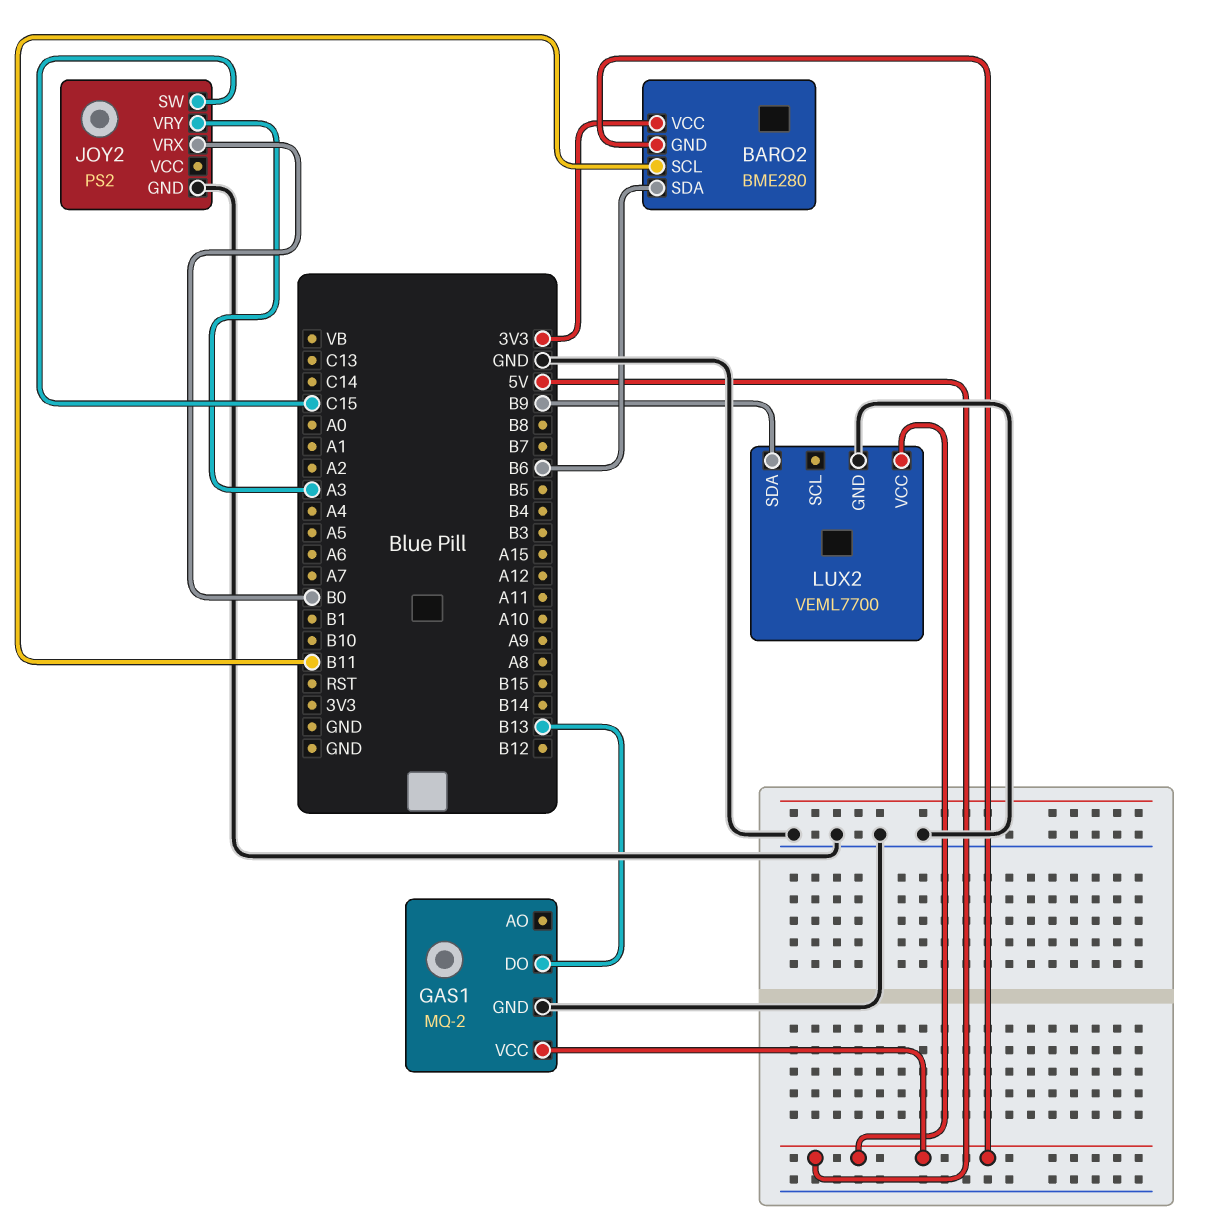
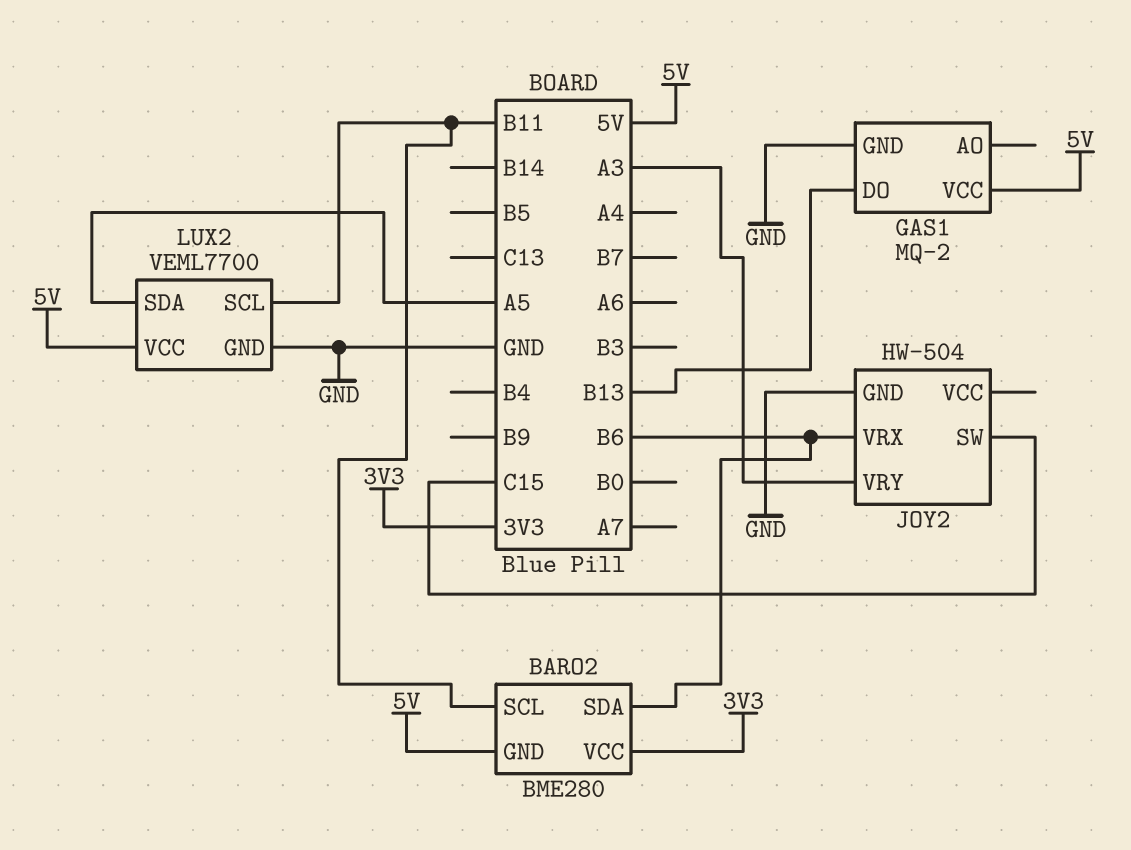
JOY2: PS2 -> HW-504
JOY2 pin VRX: B0 -> B6
LUX2 pin SCL: none -> B11
LUX2 pin SDA: B9 -> A5

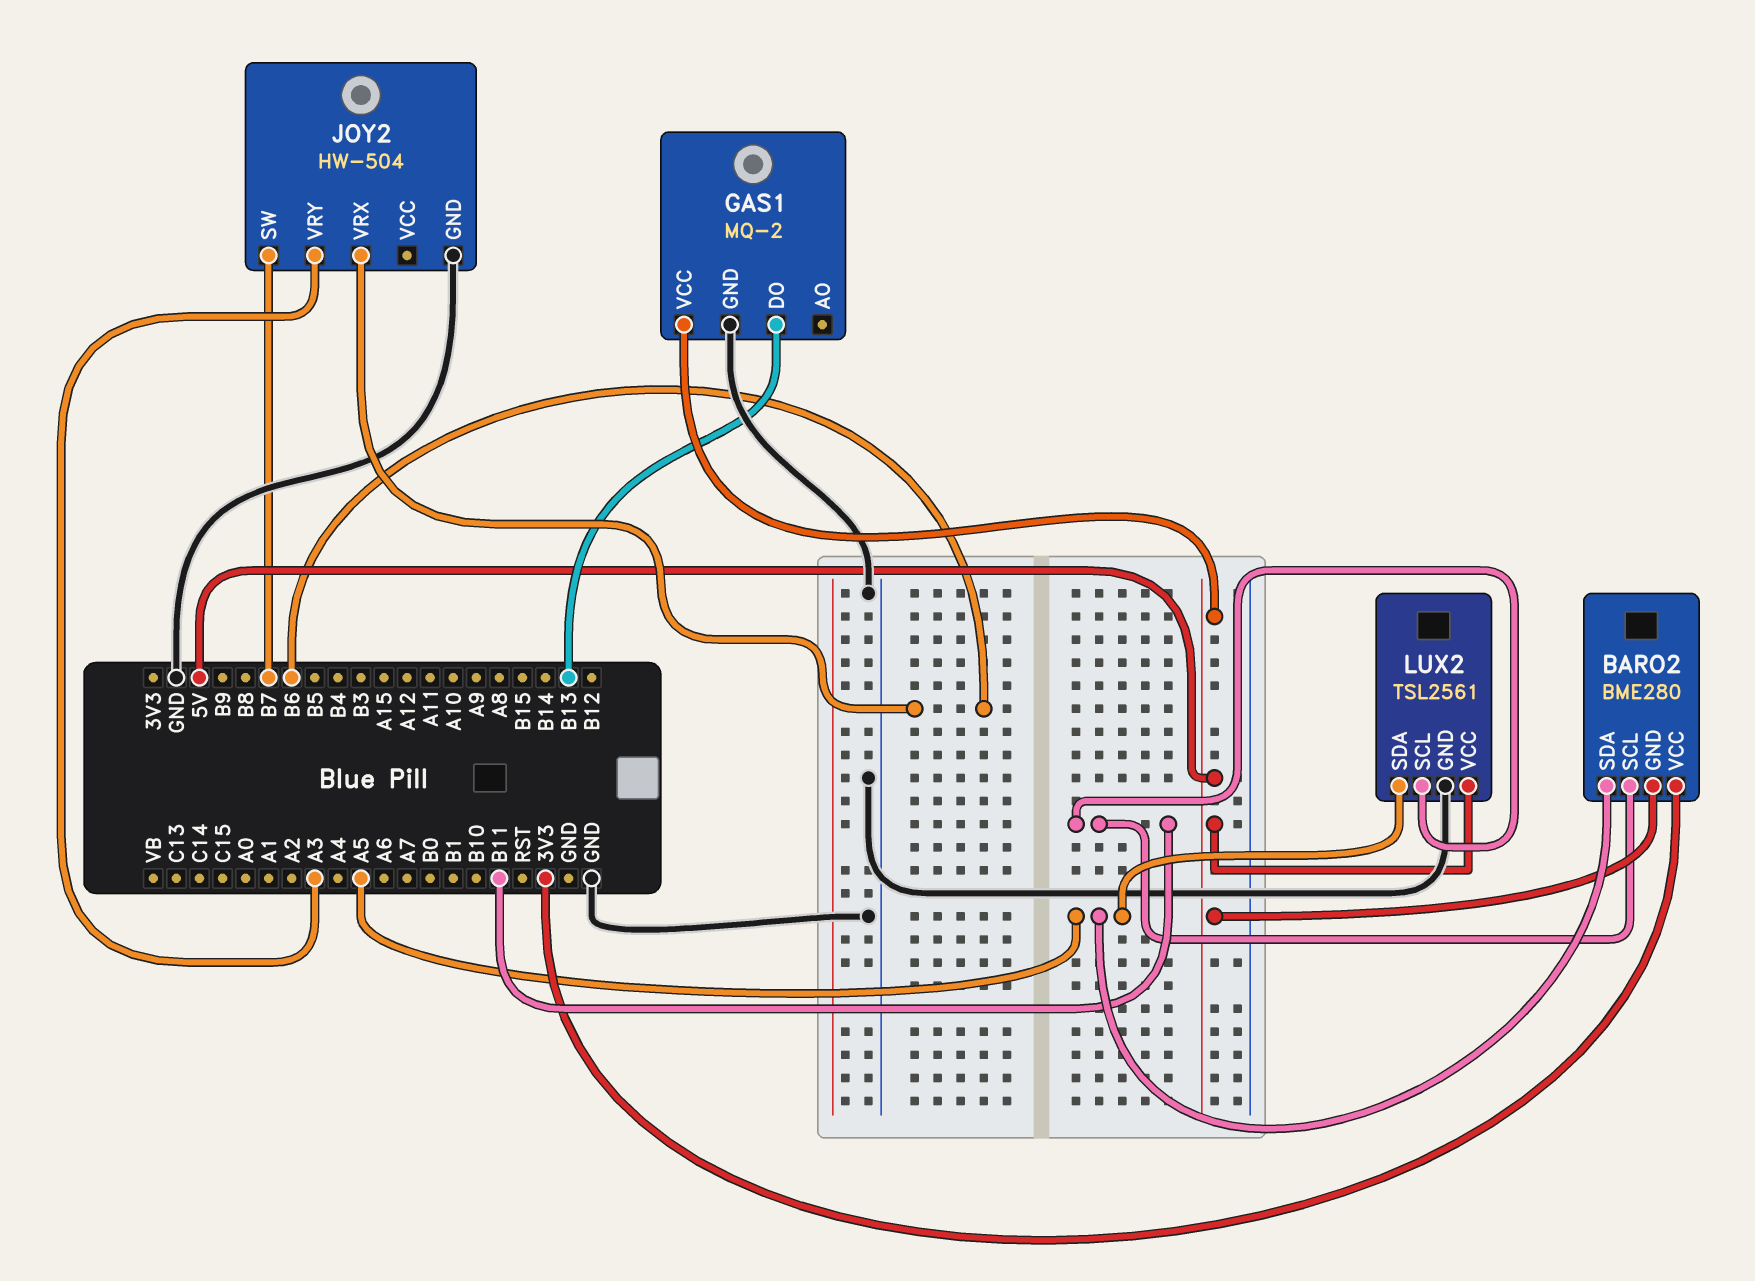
BARO2 pin SDA: B6 -> A5
JOY2 pin SW: C15 -> B7
LUX2: VEML7700 -> TSL2561

